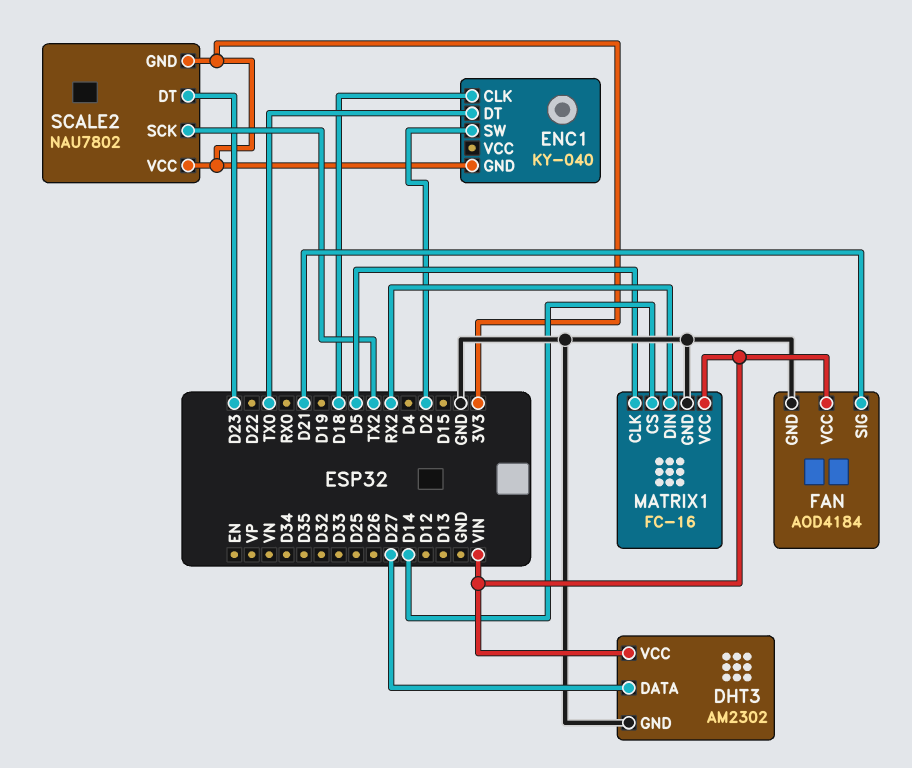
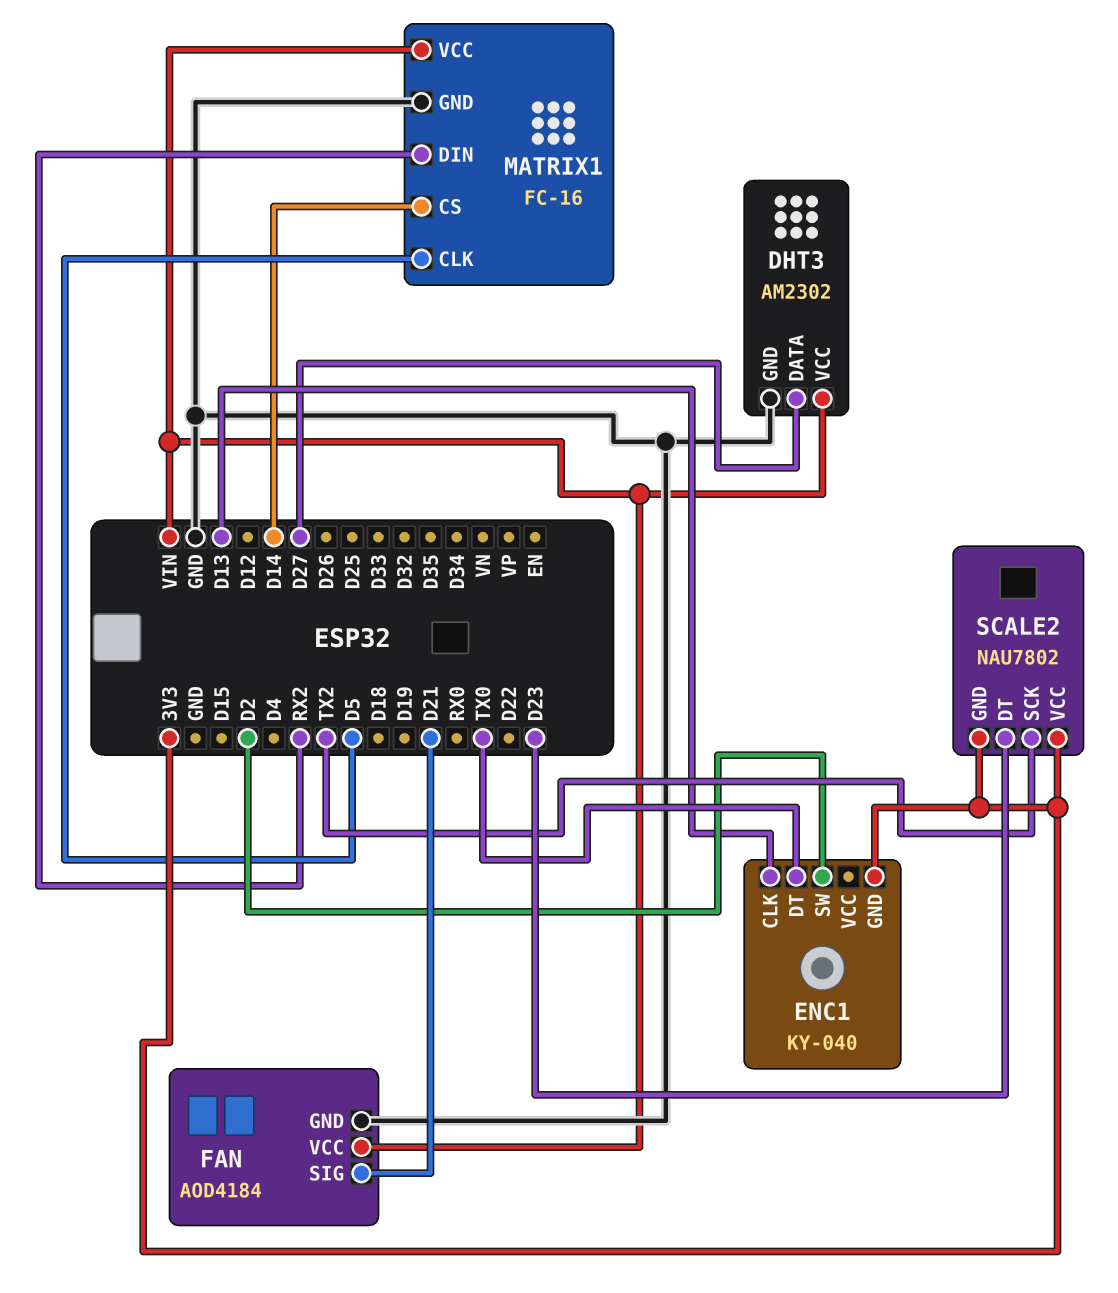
ENC1 pin CLK: D18 -> D13

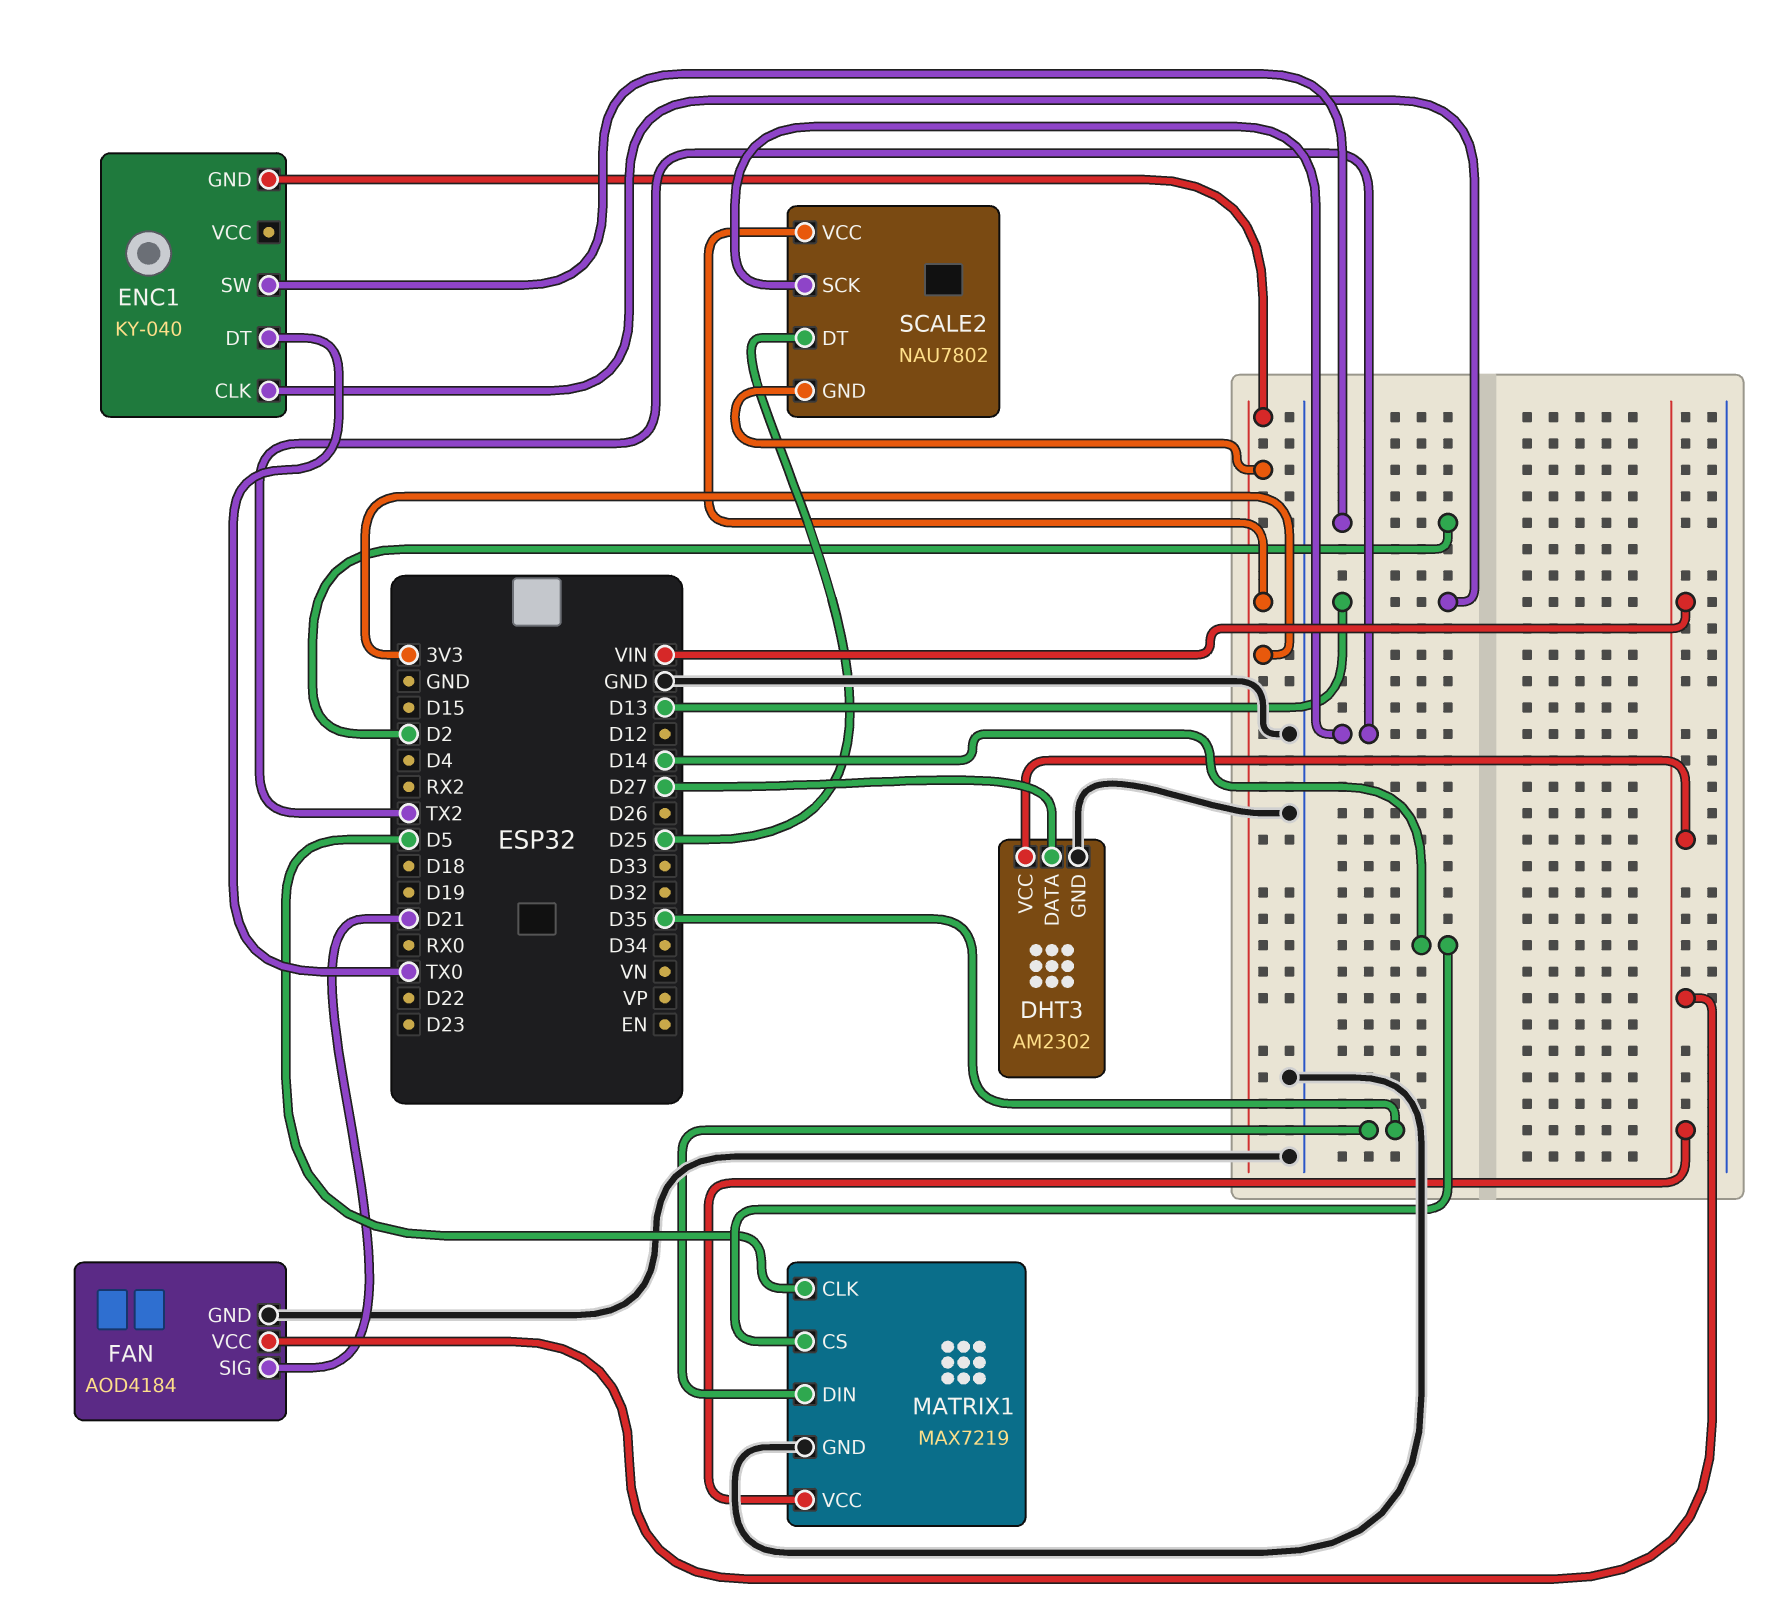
MATRIX1: FC-16 -> MAX7219
MATRIX1 pin DIN: RX2 -> D35
SCALE2 pin DT: D23 -> D25

